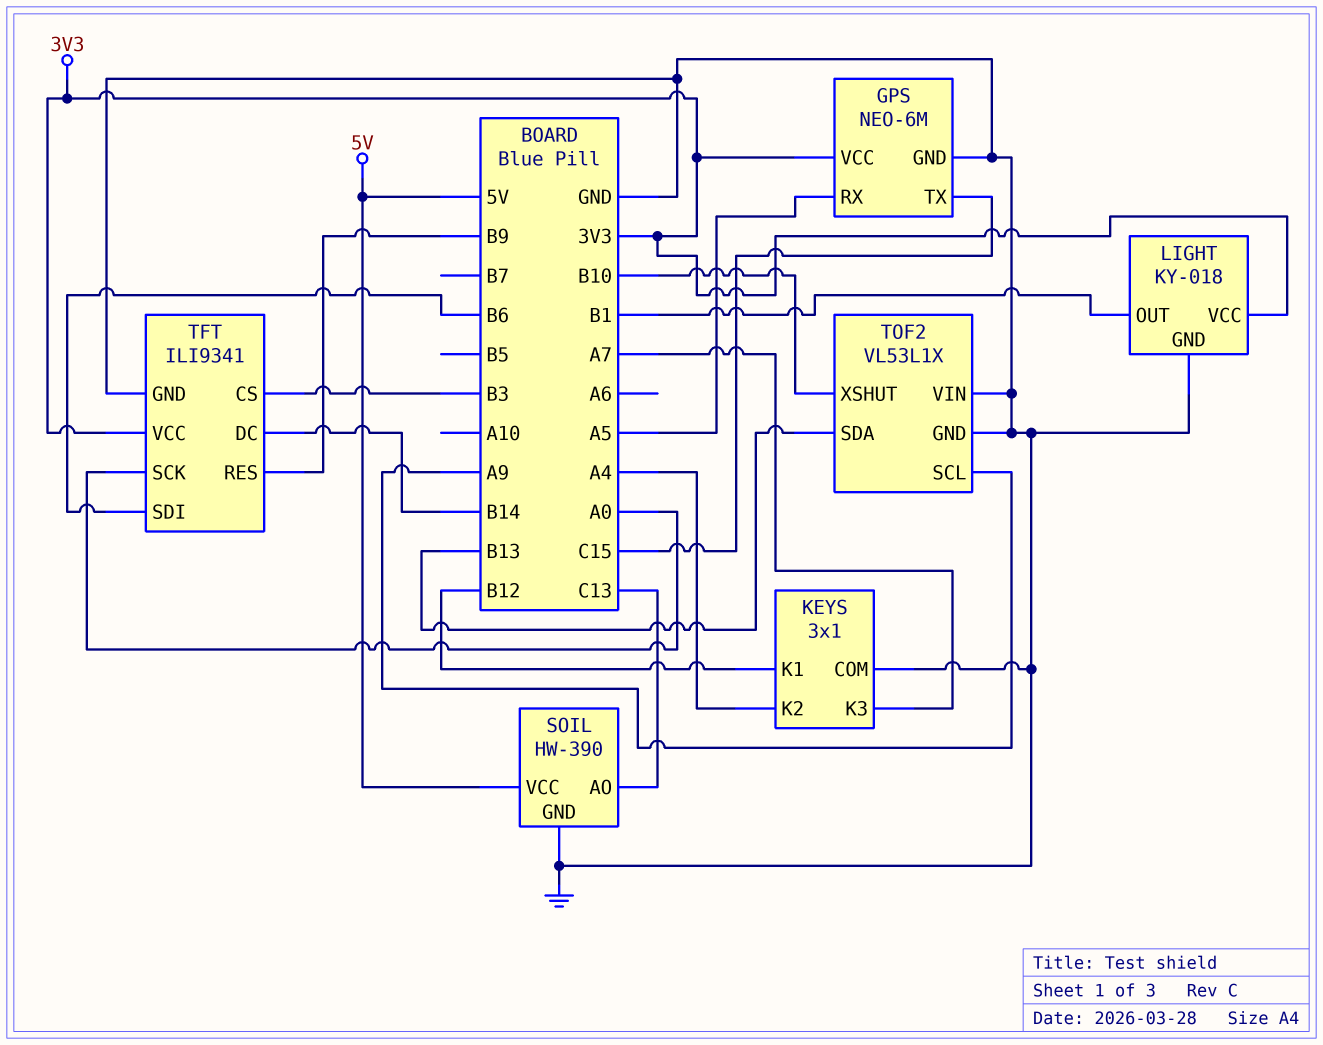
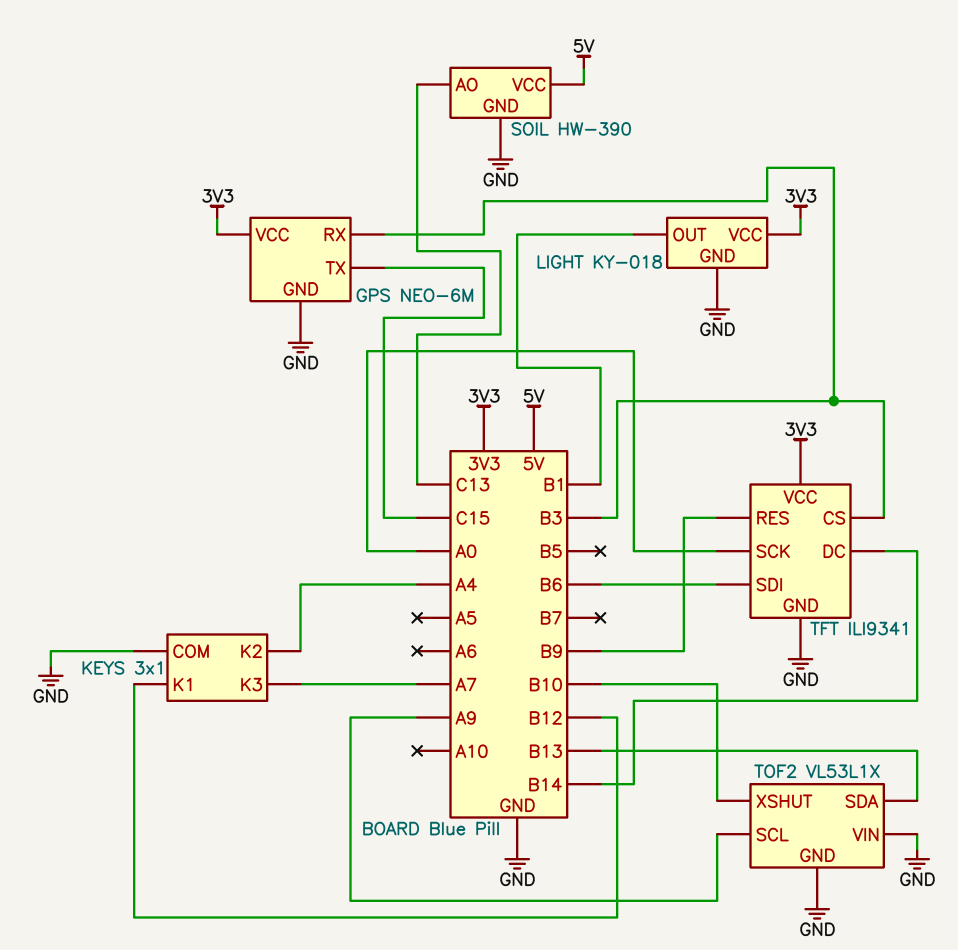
GPS pin RX: A5 -> B3

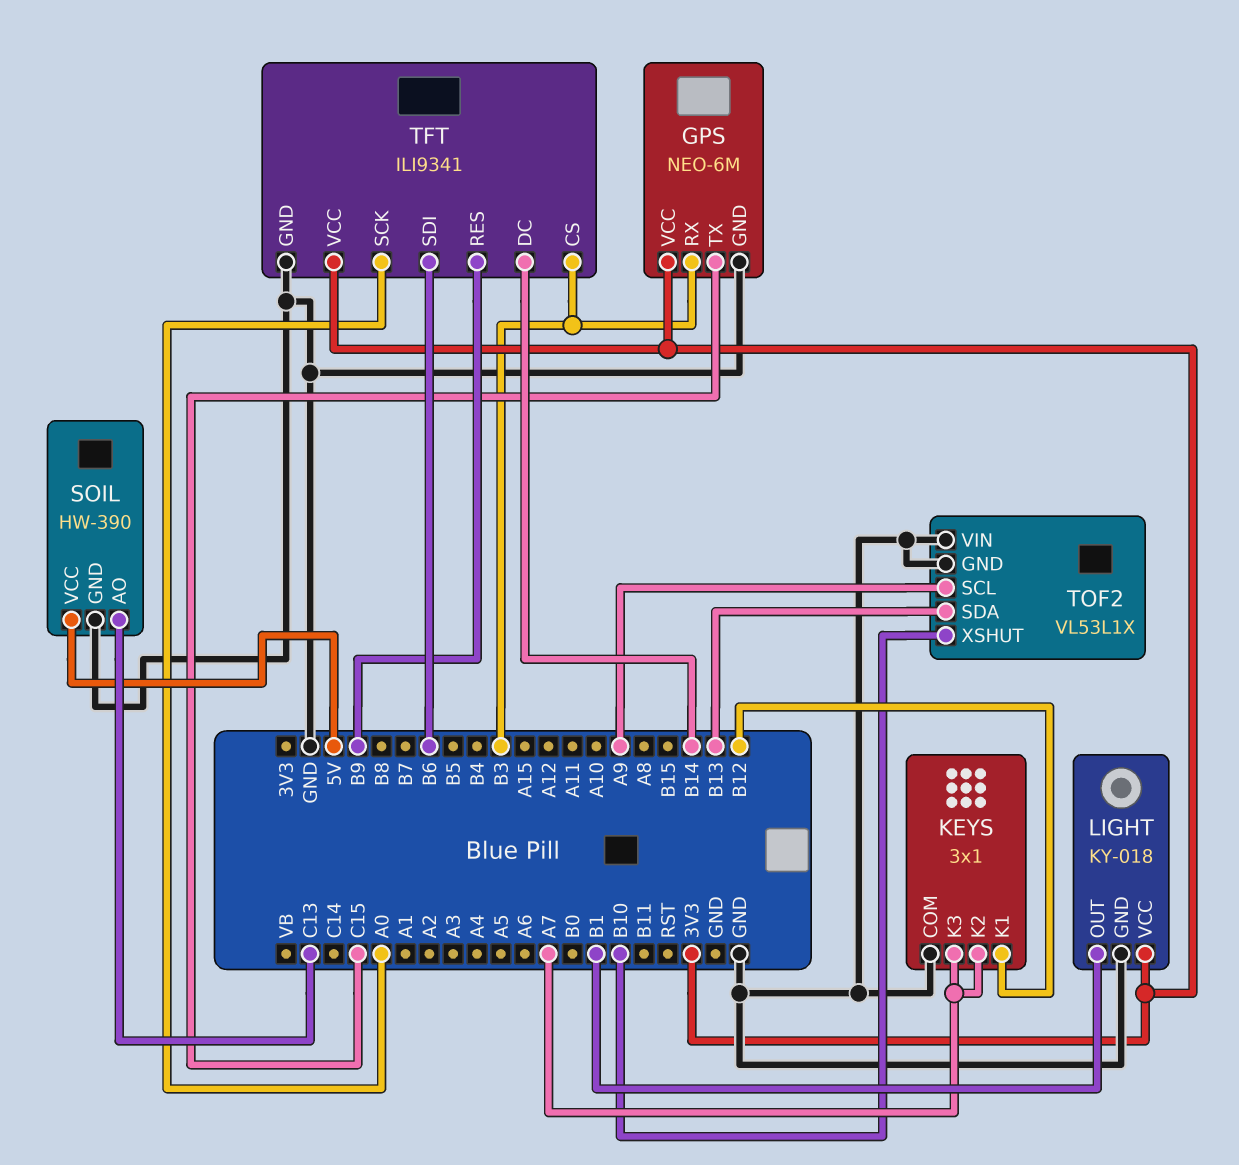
KEYS pin K2: A4 -> A7

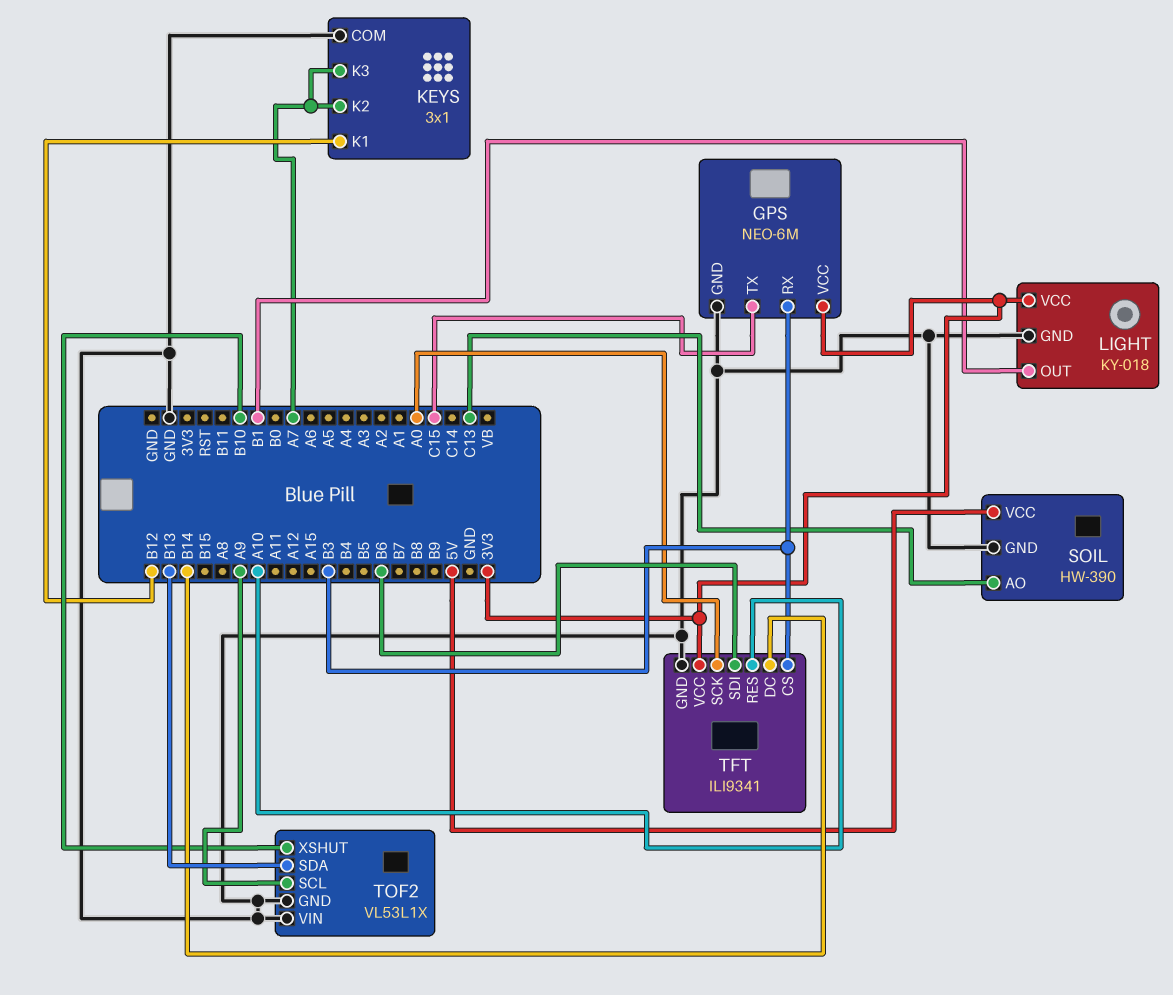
TFT pin RES: B9 -> A10

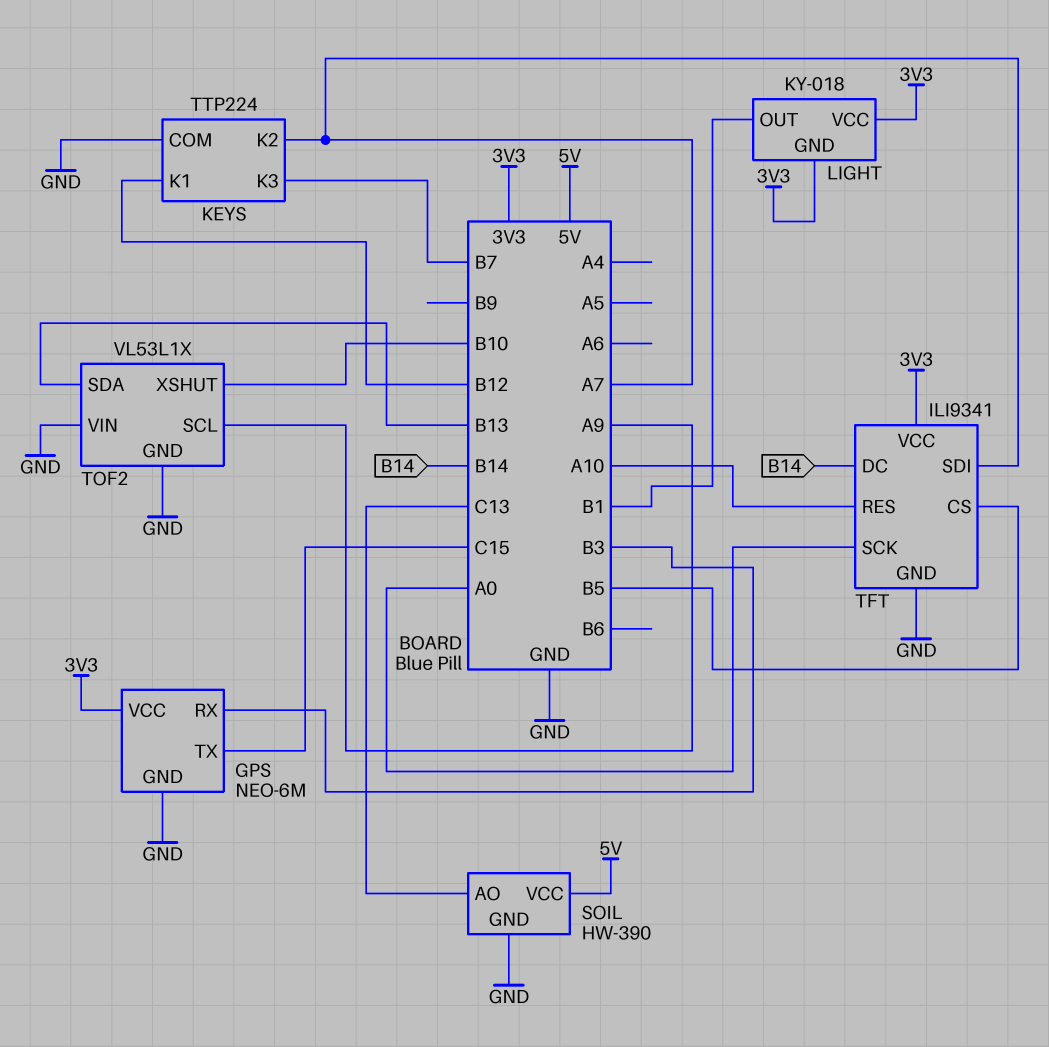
KEYS: 3x1 -> TTP224
KEYS pin K3: A7 -> B7
LIGHT pin GND: GND -> 3V3
TFT pin CS: B3 -> B5
TFT pin SDI: B6 -> A7

